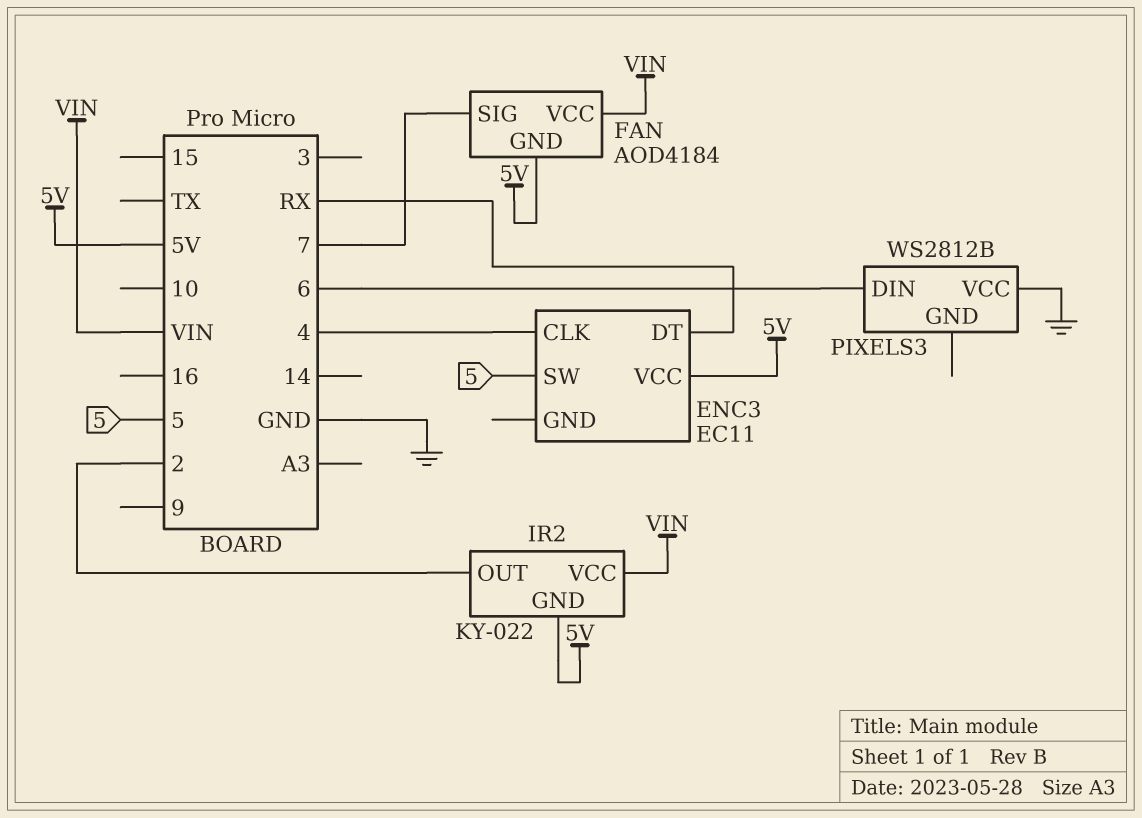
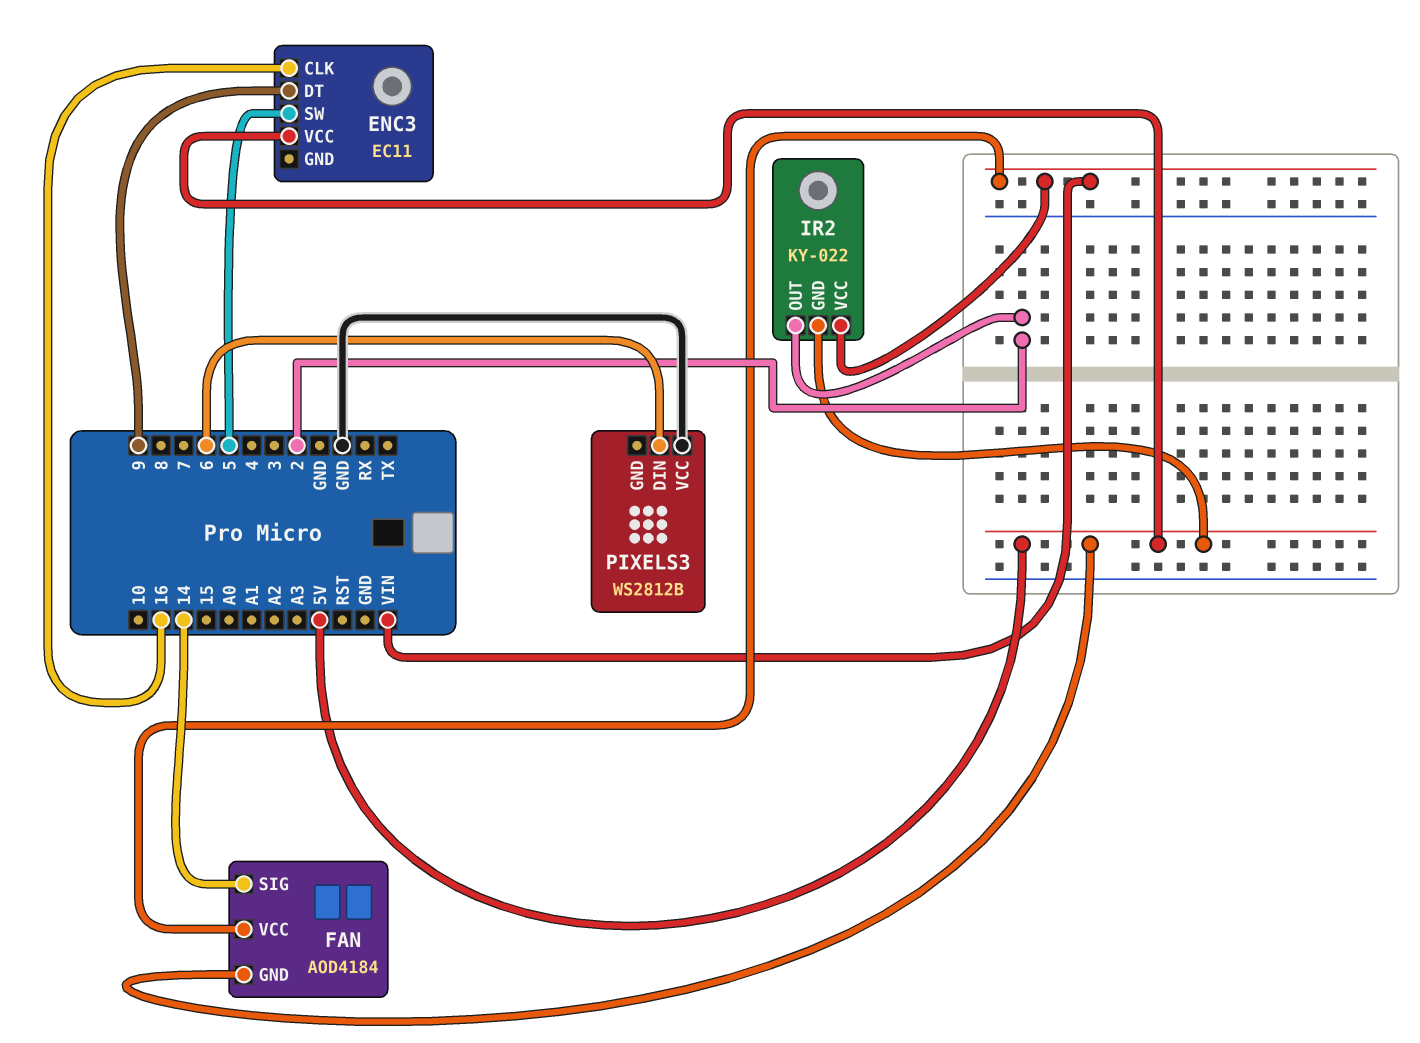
ENC3 pin CLK: 4 -> 16
ENC3 pin DT: RX -> 9
FAN pin SIG: 7 -> 14

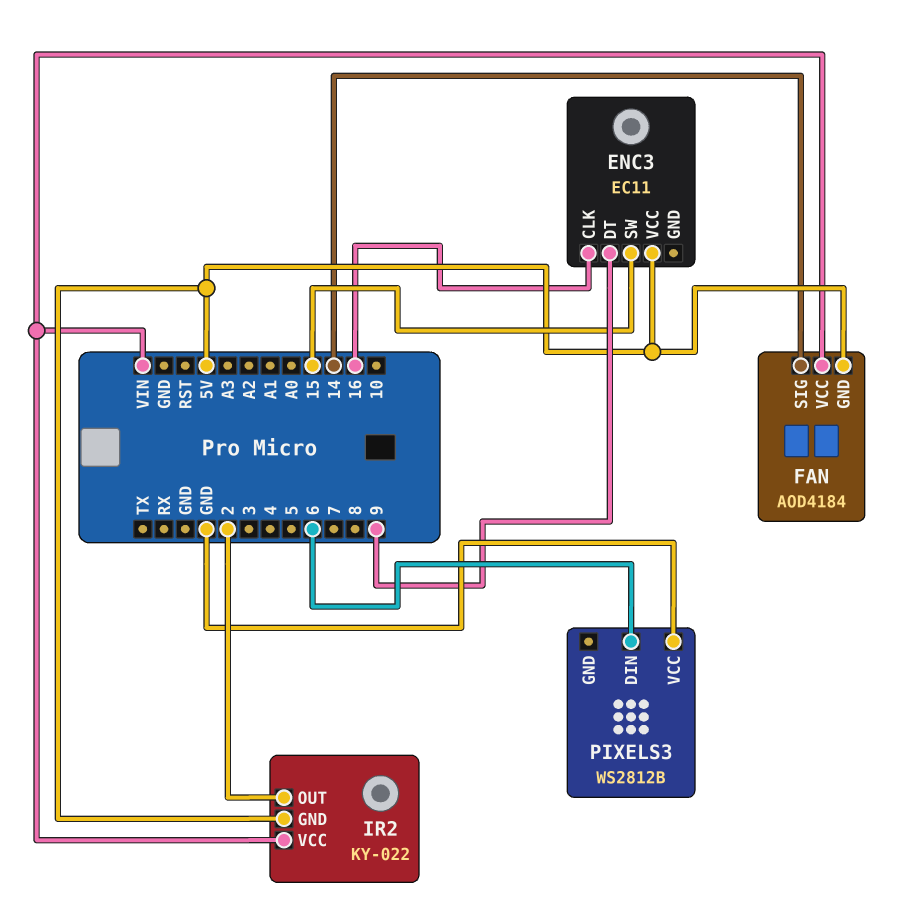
ENC3 pin SW: 5 -> 15

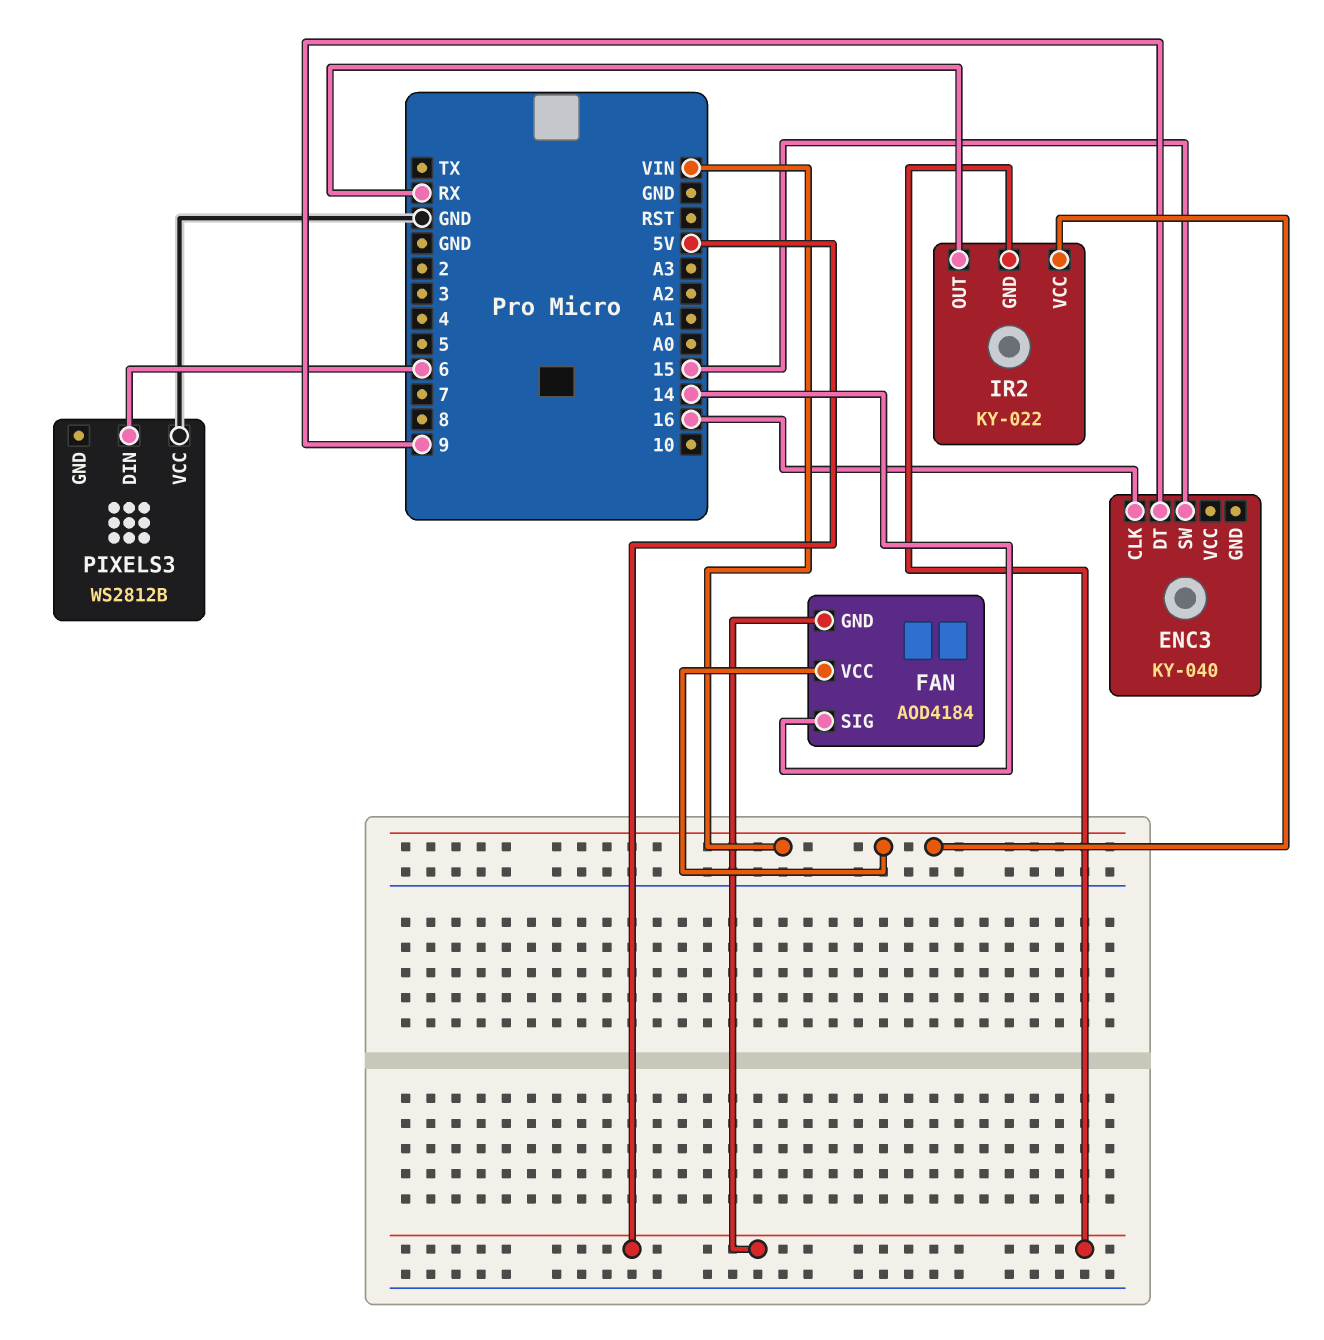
ENC3: EC11 -> KY-040
ENC3 pin VCC: 5V -> none
IR2 pin OUT: 2 -> RX

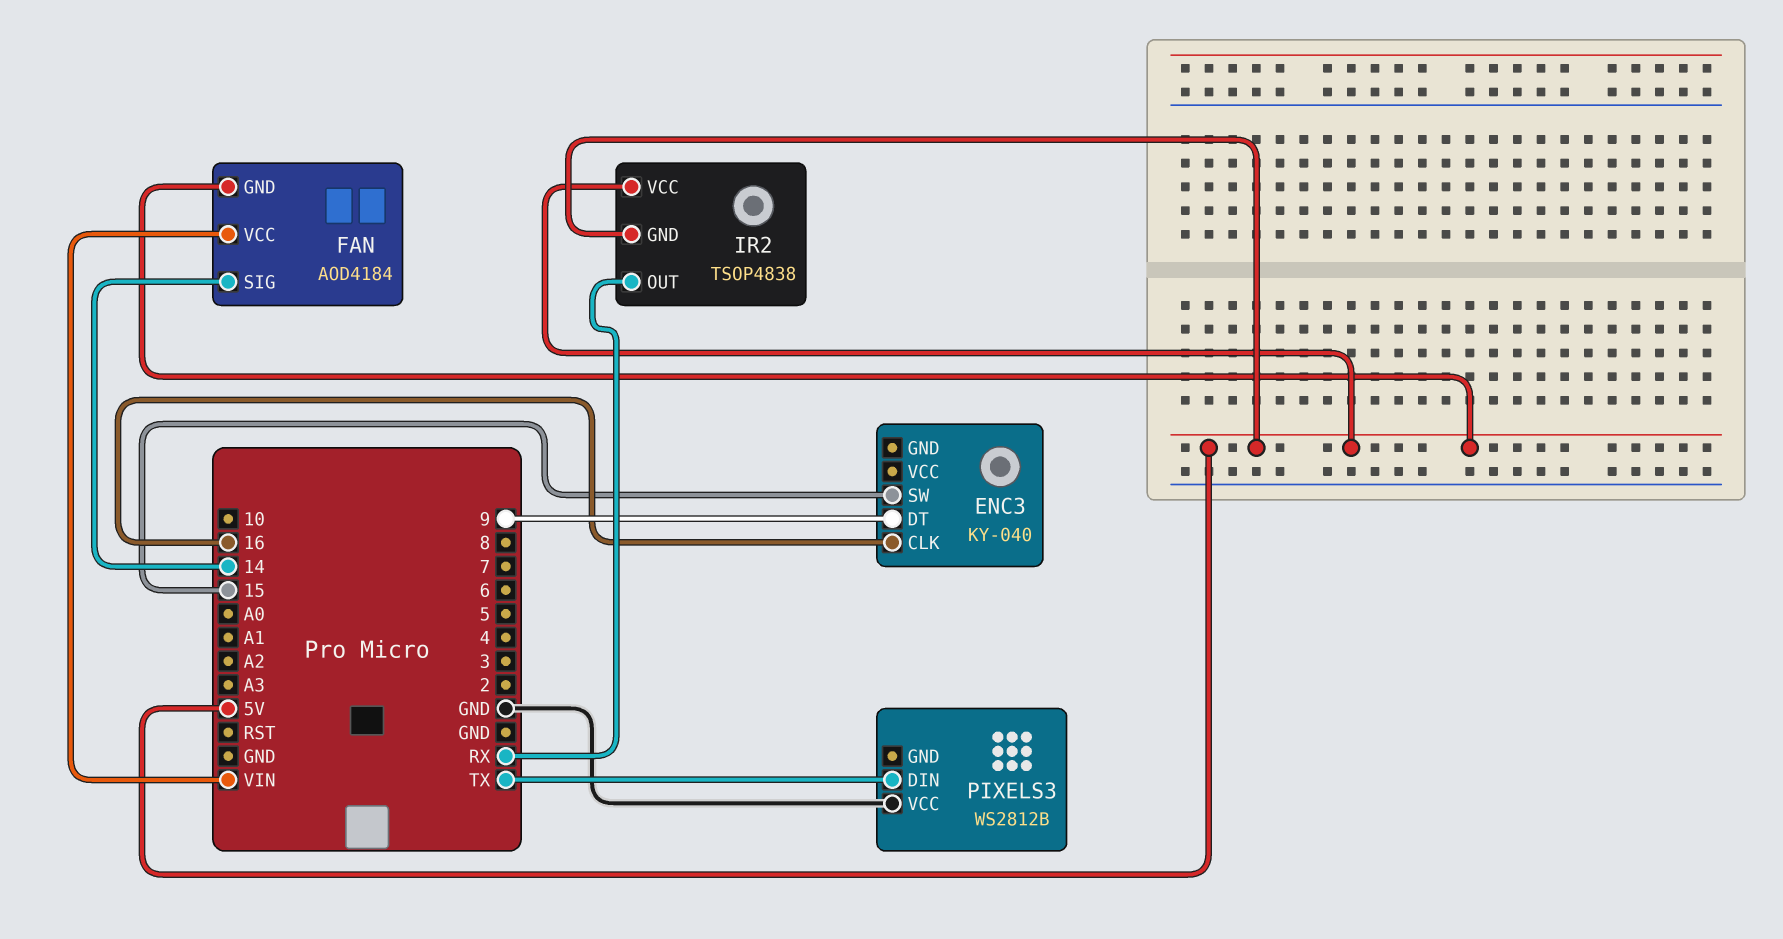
IR2: KY-022 -> TSOP4838
IR2 pin VCC: VIN -> 5V
PIXELS3 pin DIN: 6 -> TX

